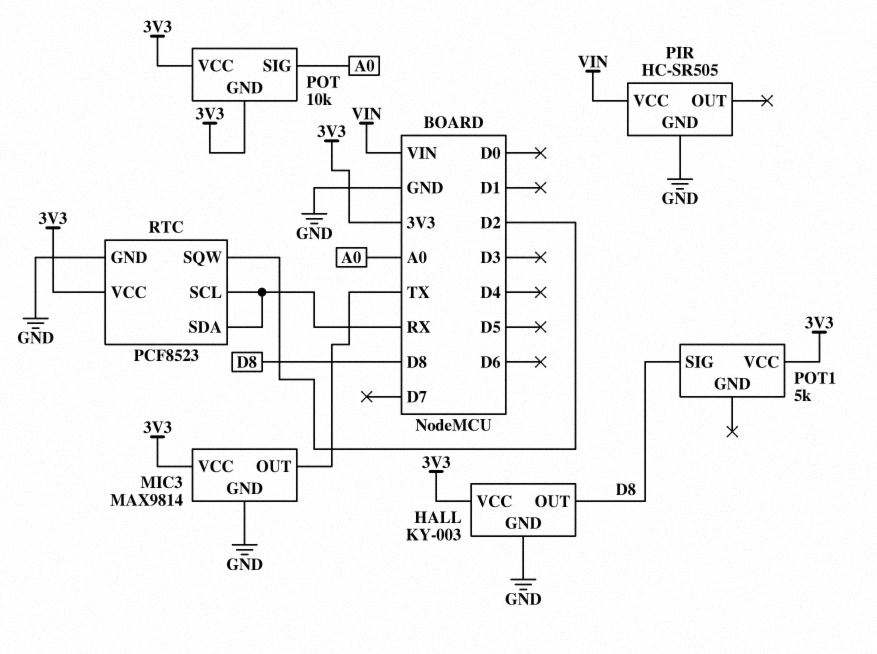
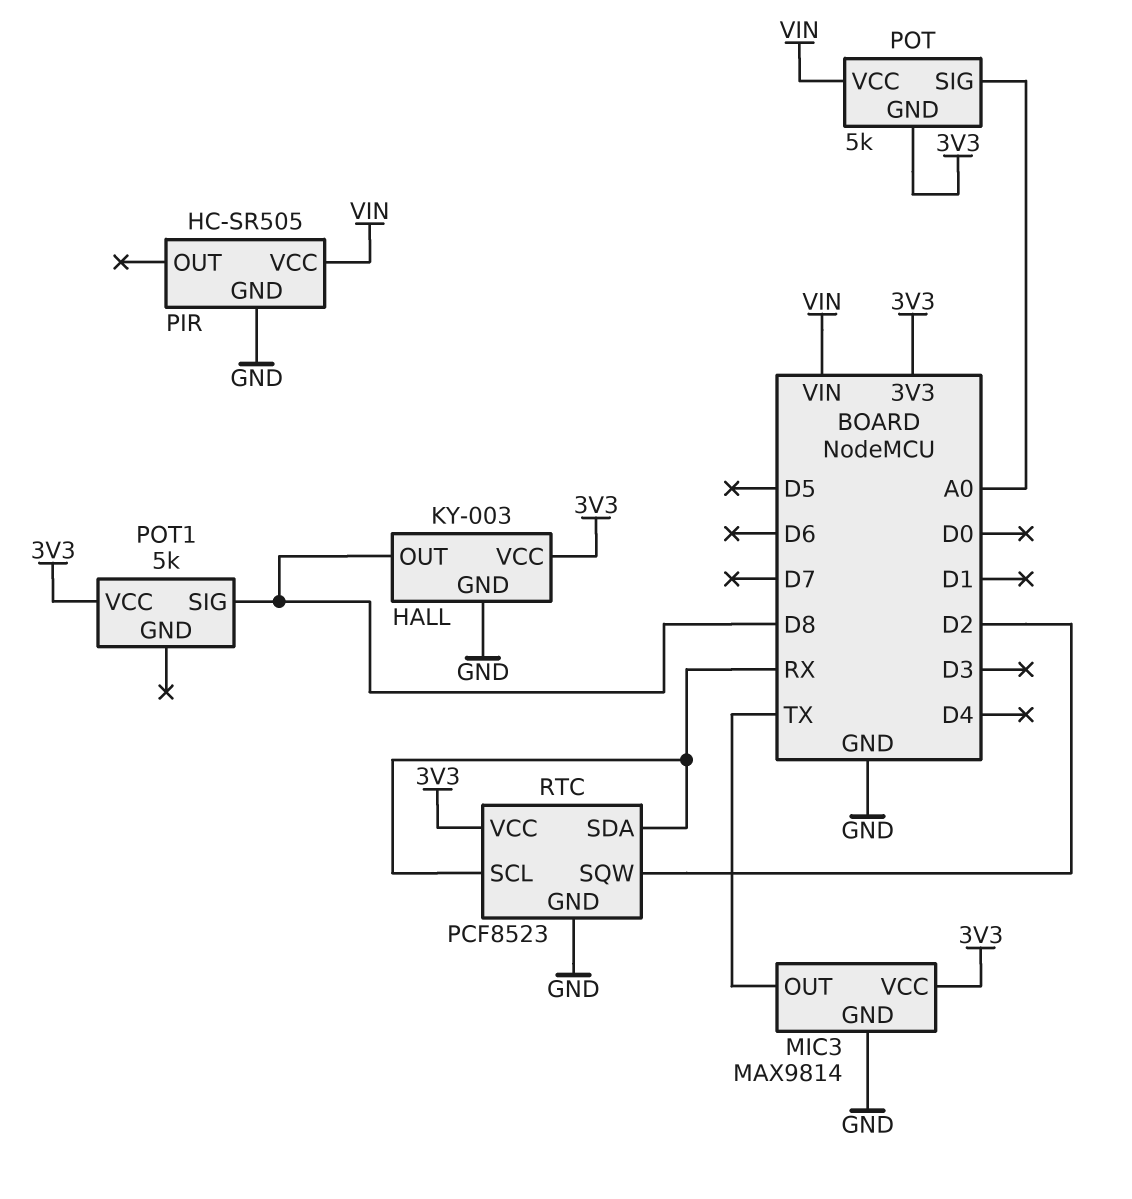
POT: 10k -> 5k
POT pin VCC: 3V3 -> VIN

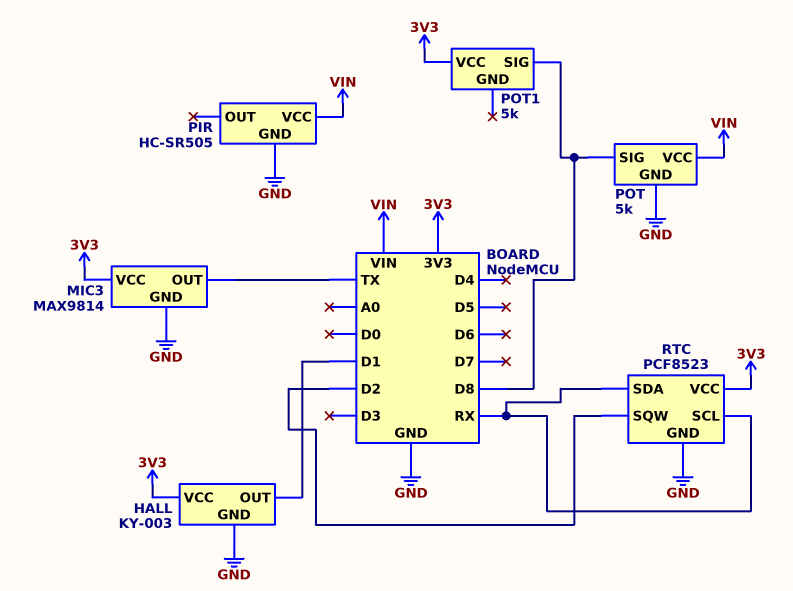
HALL pin OUT: D8 -> D1
POT pin GND: 3V3 -> GND
POT pin SIG: A0 -> D8

